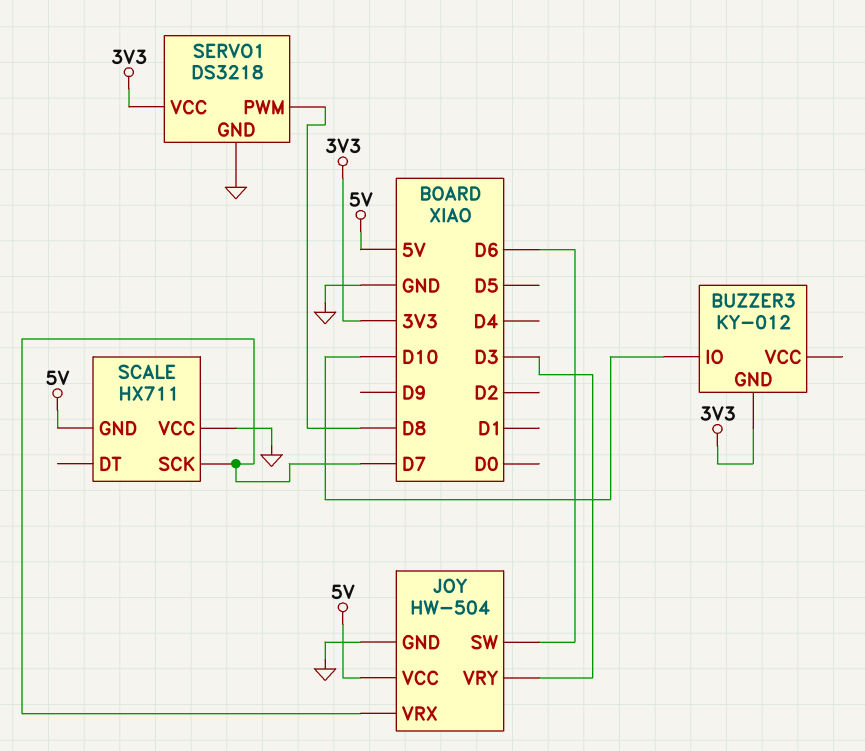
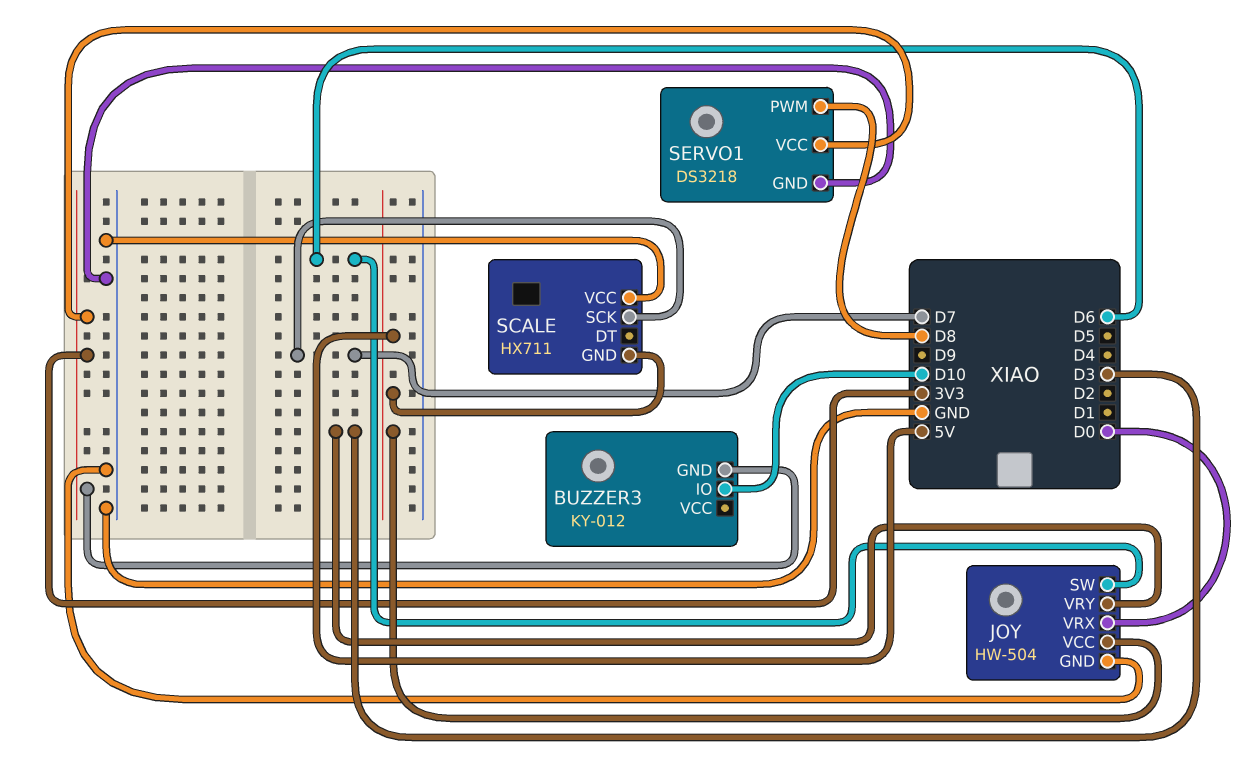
JOY pin VRX: D7 -> D0

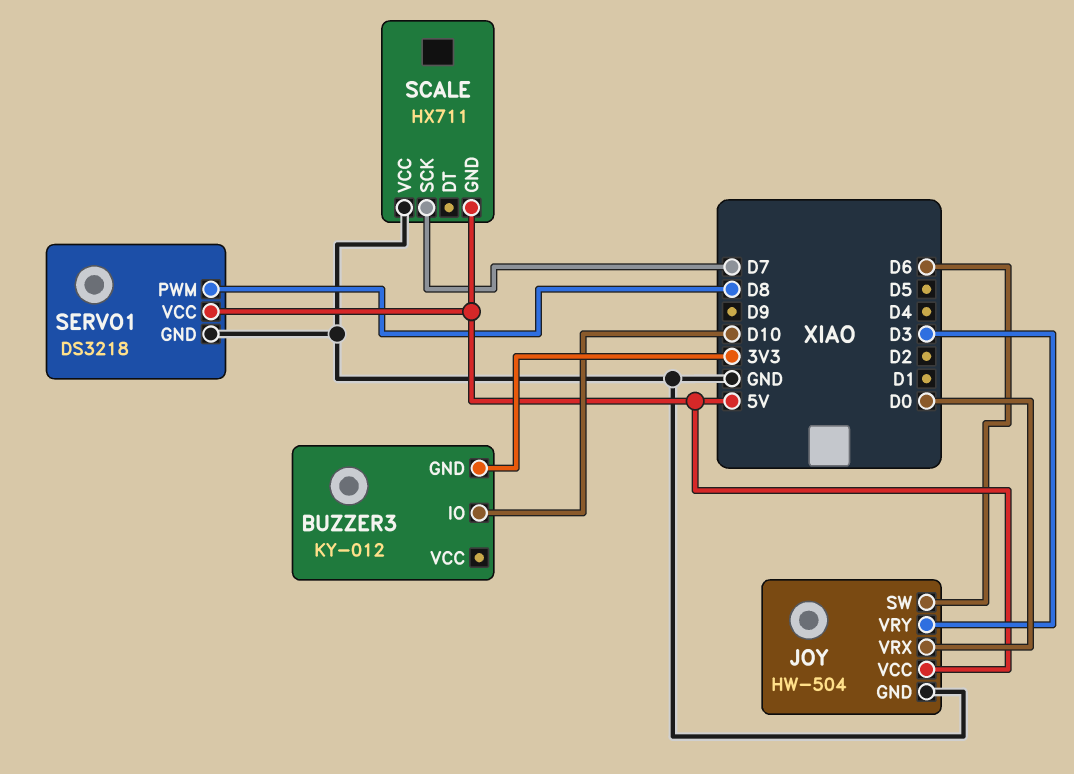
SERVO1 pin VCC: 3V3 -> 5V

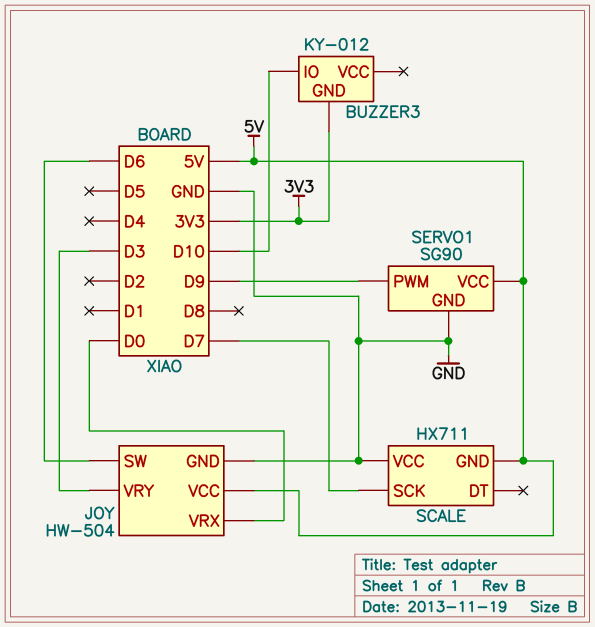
SERVO1: DS3218 -> SG90
SERVO1 pin PWM: D8 -> D9

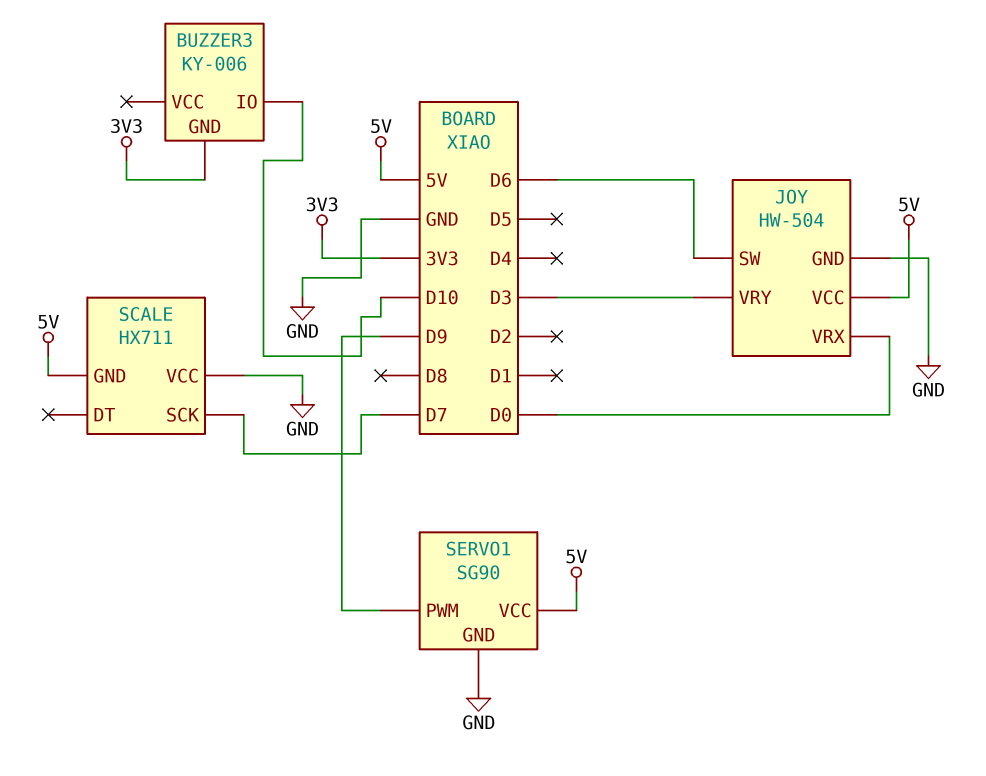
BUZZER3: KY-012 -> KY-006

